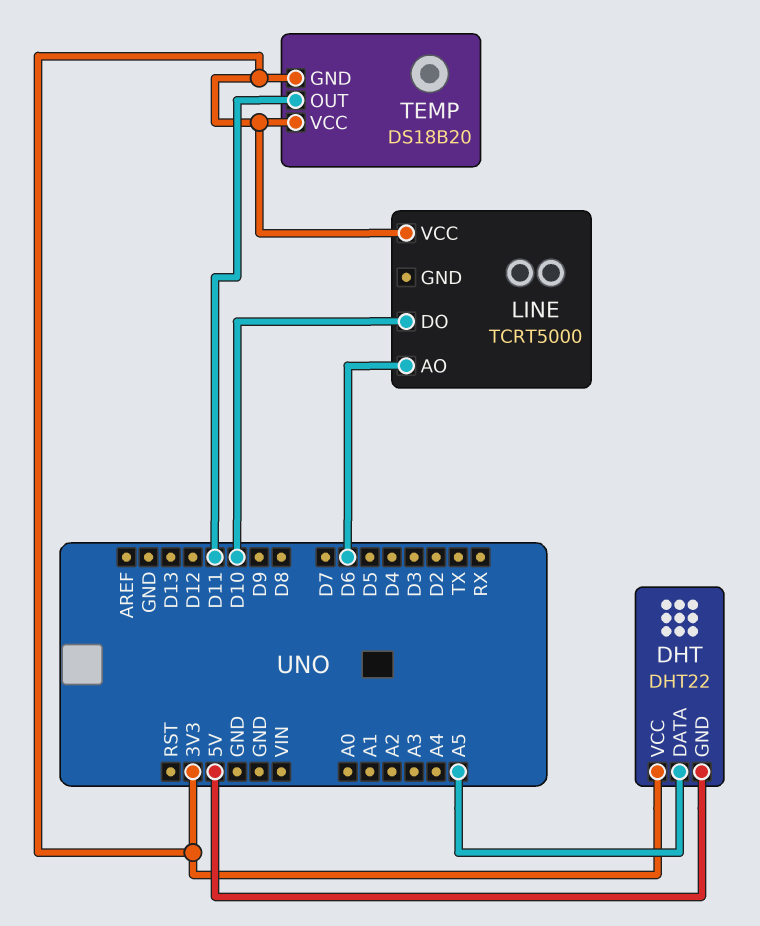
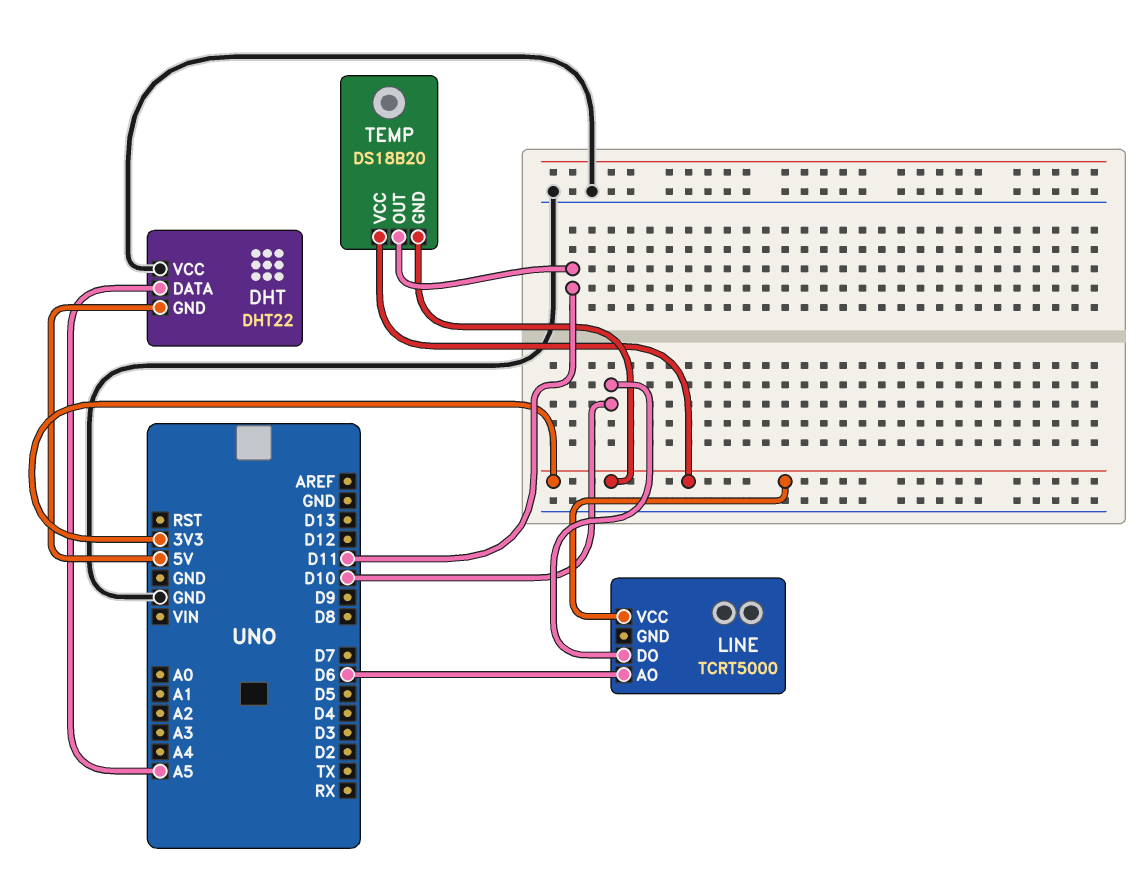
DHT pin VCC: 3V3 -> GND

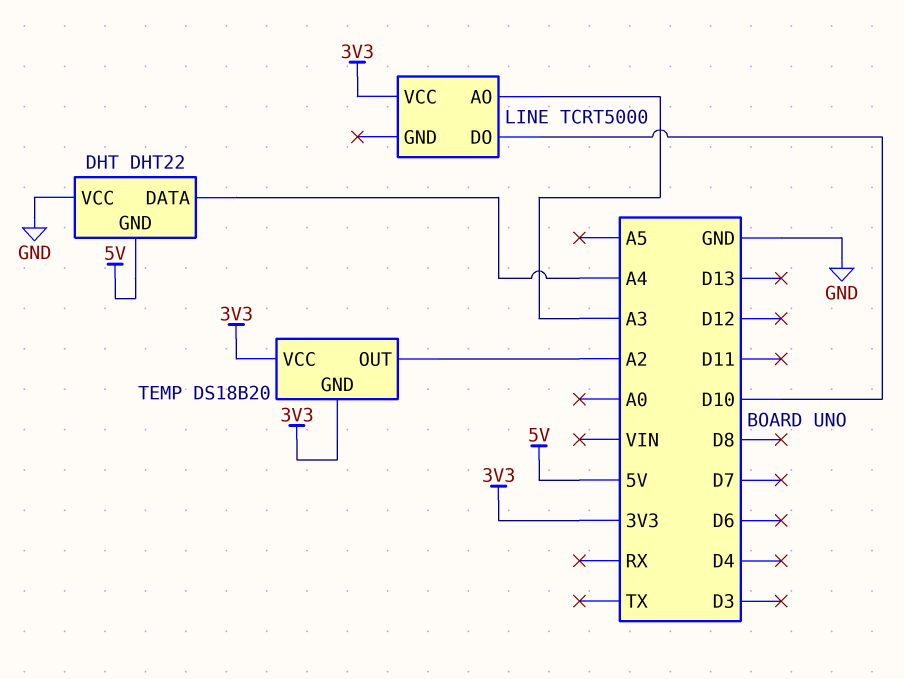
DHT pin DATA: A5 -> A4
LINE pin AO: D6 -> A3
TEMP pin OUT: D11 -> A2

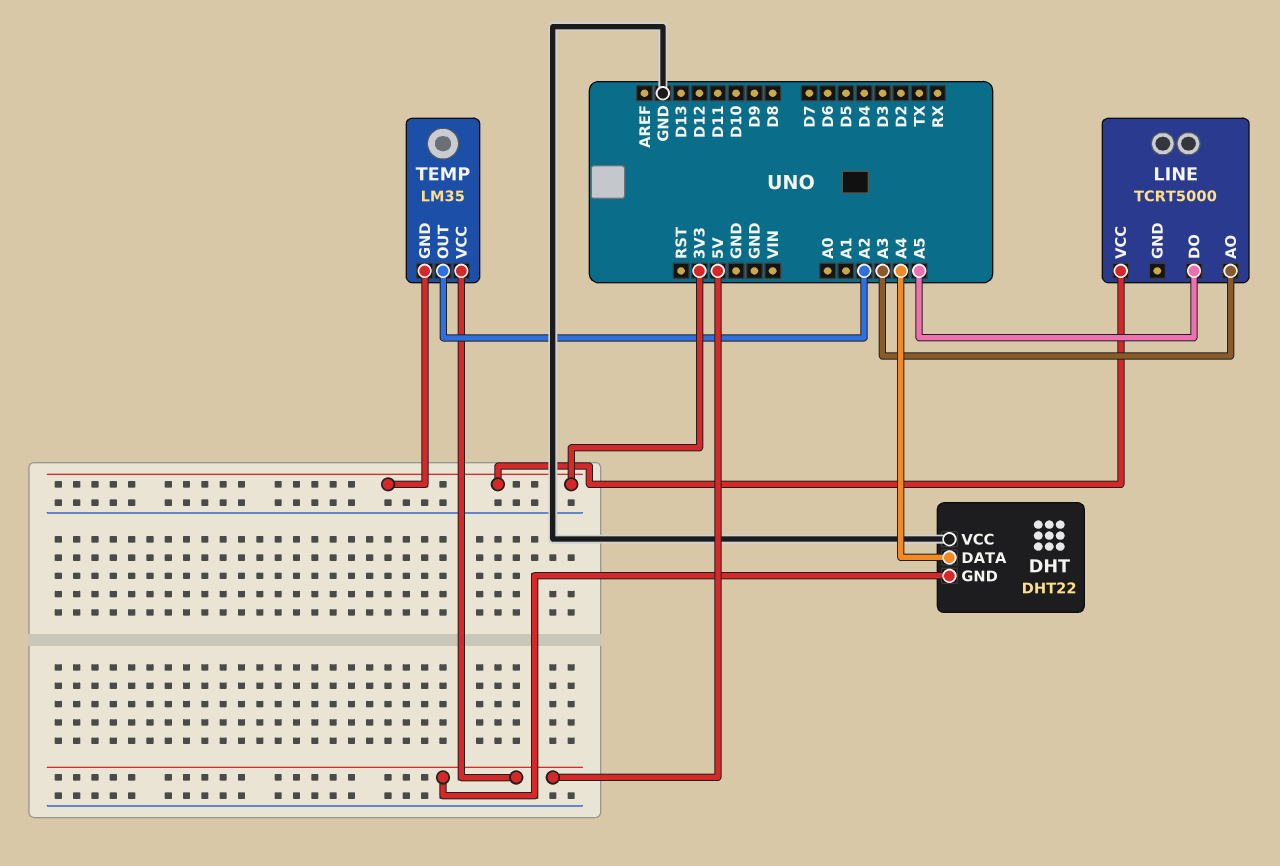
LINE pin DO: D10 -> A5
TEMP: DS18B20 -> LM35
TEMP pin VCC: 3V3 -> 5V

